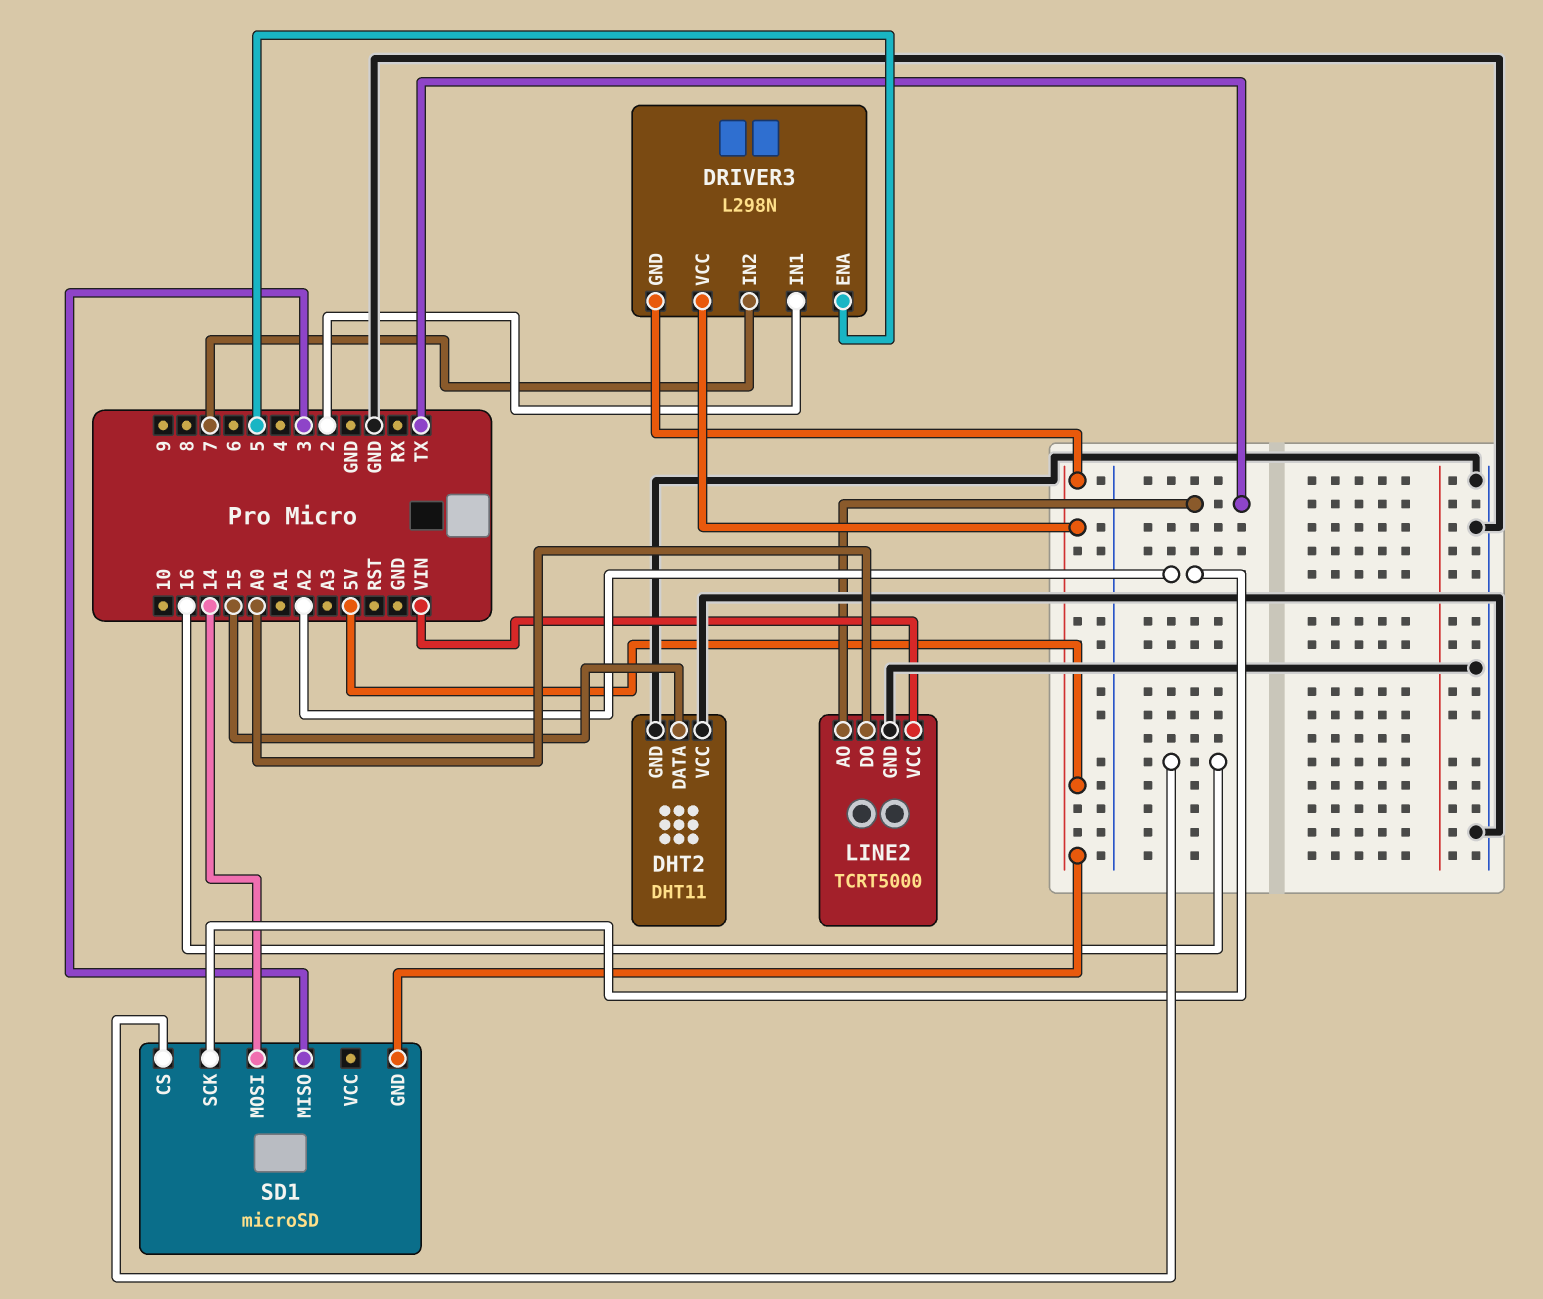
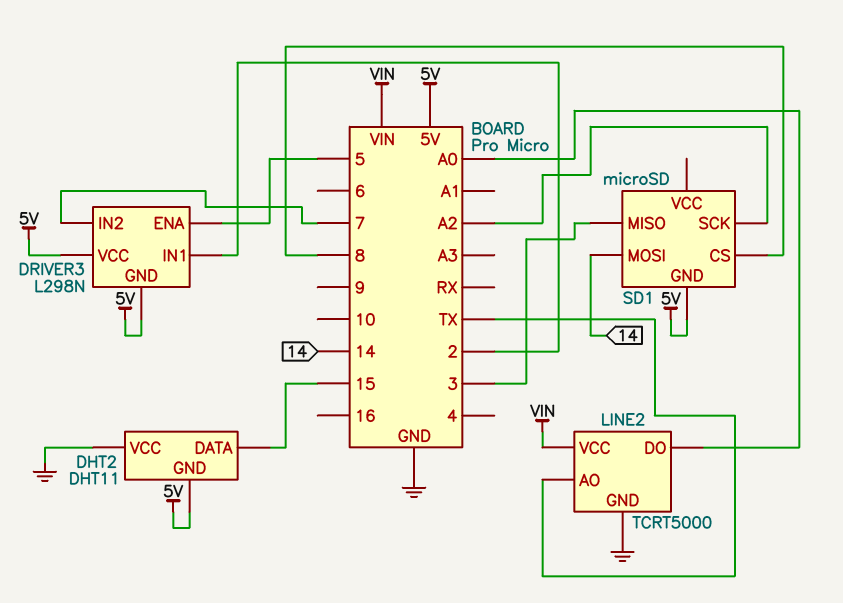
DHT2 pin GND: GND -> 5V
SD1 pin CS: 16 -> 8

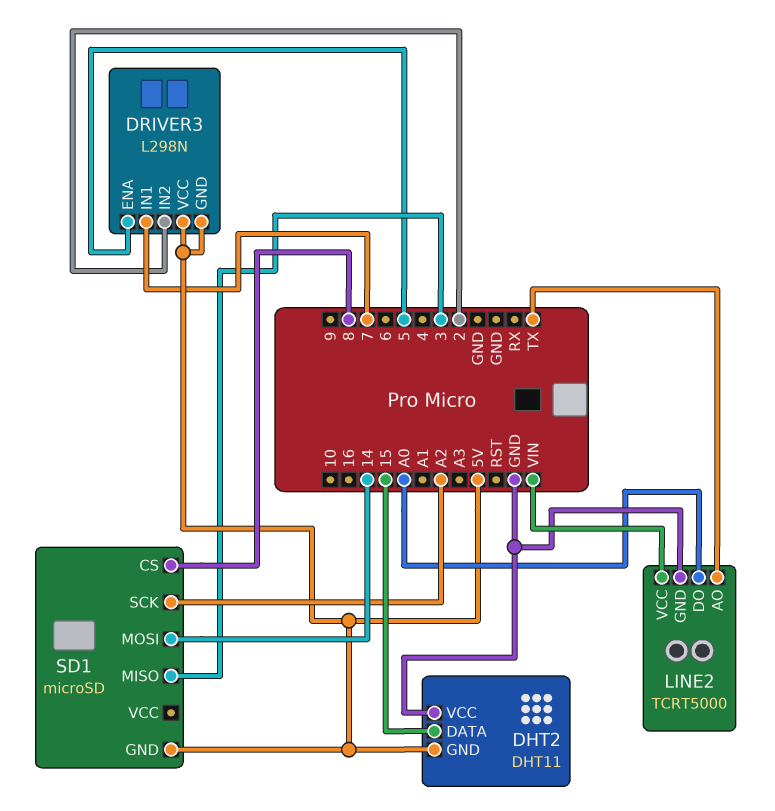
DRIVER3 pin IN1: 2 -> 7
DRIVER3 pin IN2: 7 -> 2

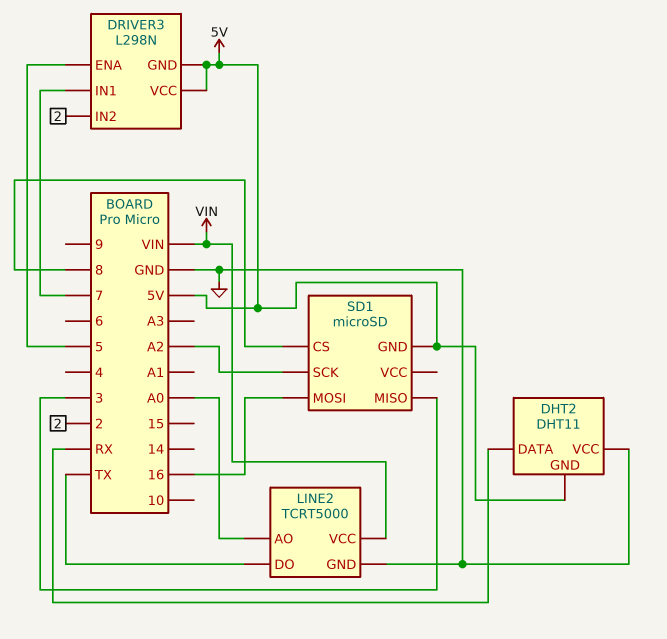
DHT2 pin DATA: 15 -> RX
LINE2 pin AO: TX -> A0
LINE2 pin DO: A0 -> TX
SD1 pin MOSI: 14 -> 16

